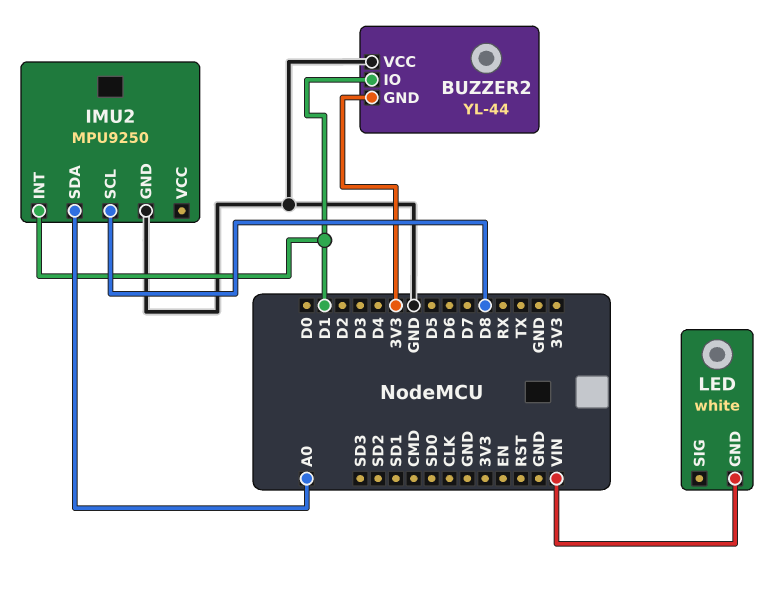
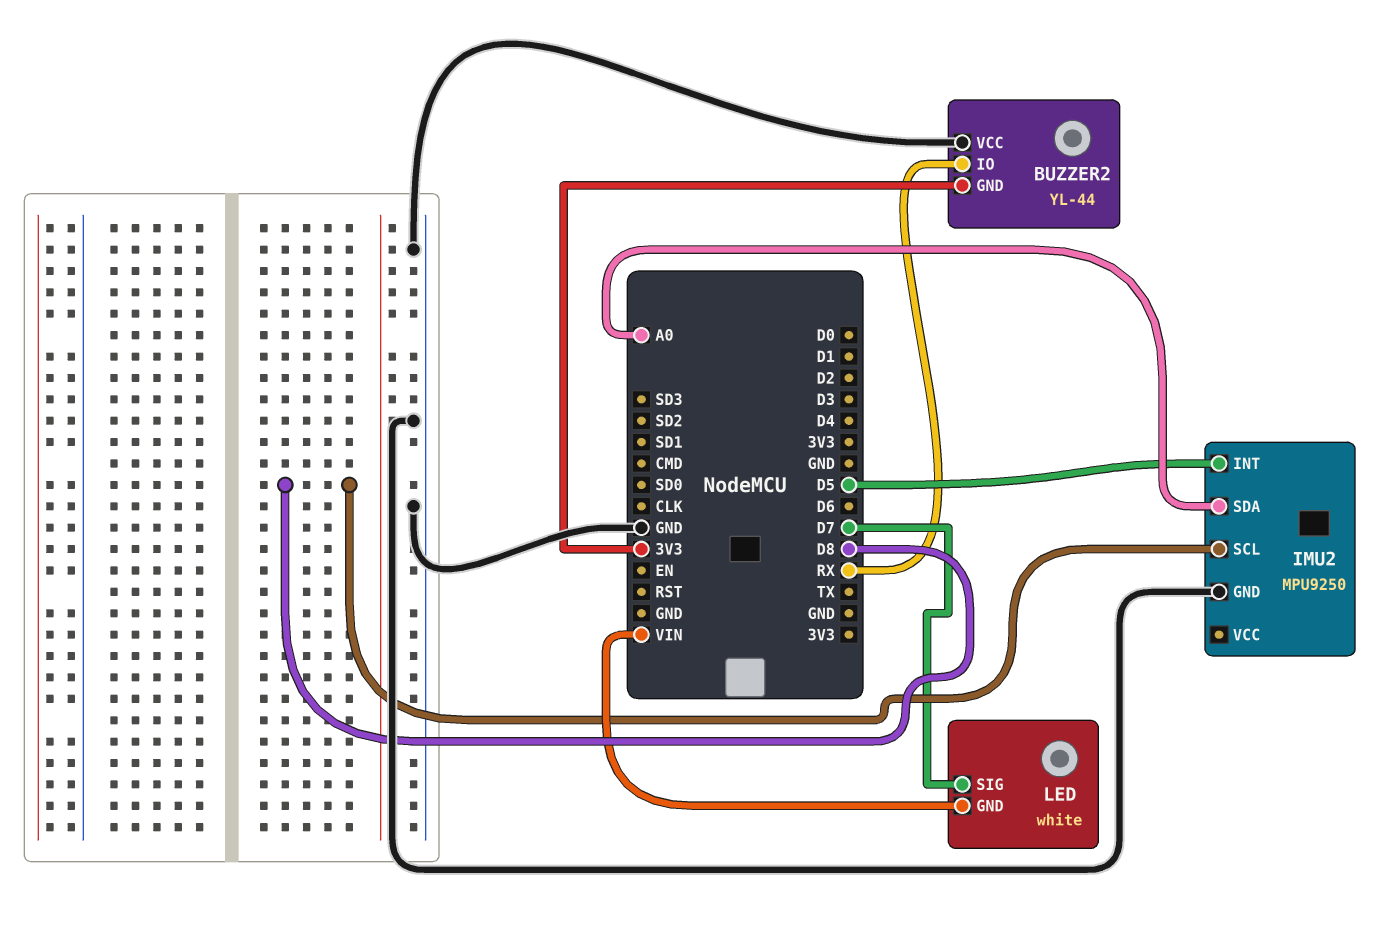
BUZZER2 pin IO: D1 -> RX
IMU2 pin INT: D1 -> D5
LED pin SIG: none -> D7

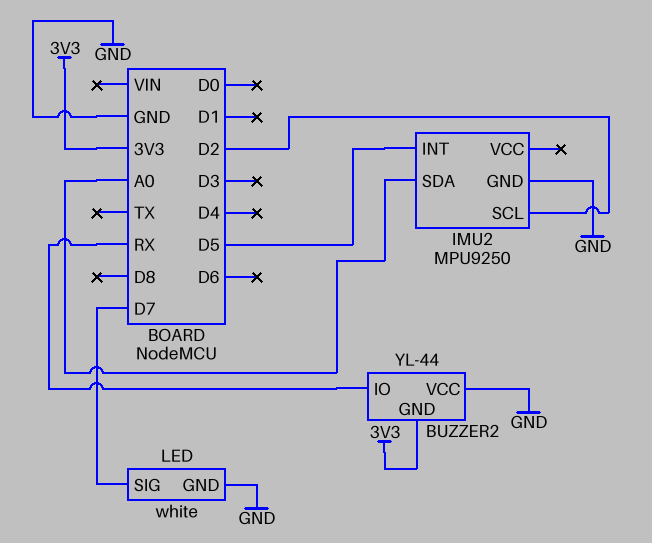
IMU2 pin SCL: D8 -> D2
LED pin GND: VIN -> GND

